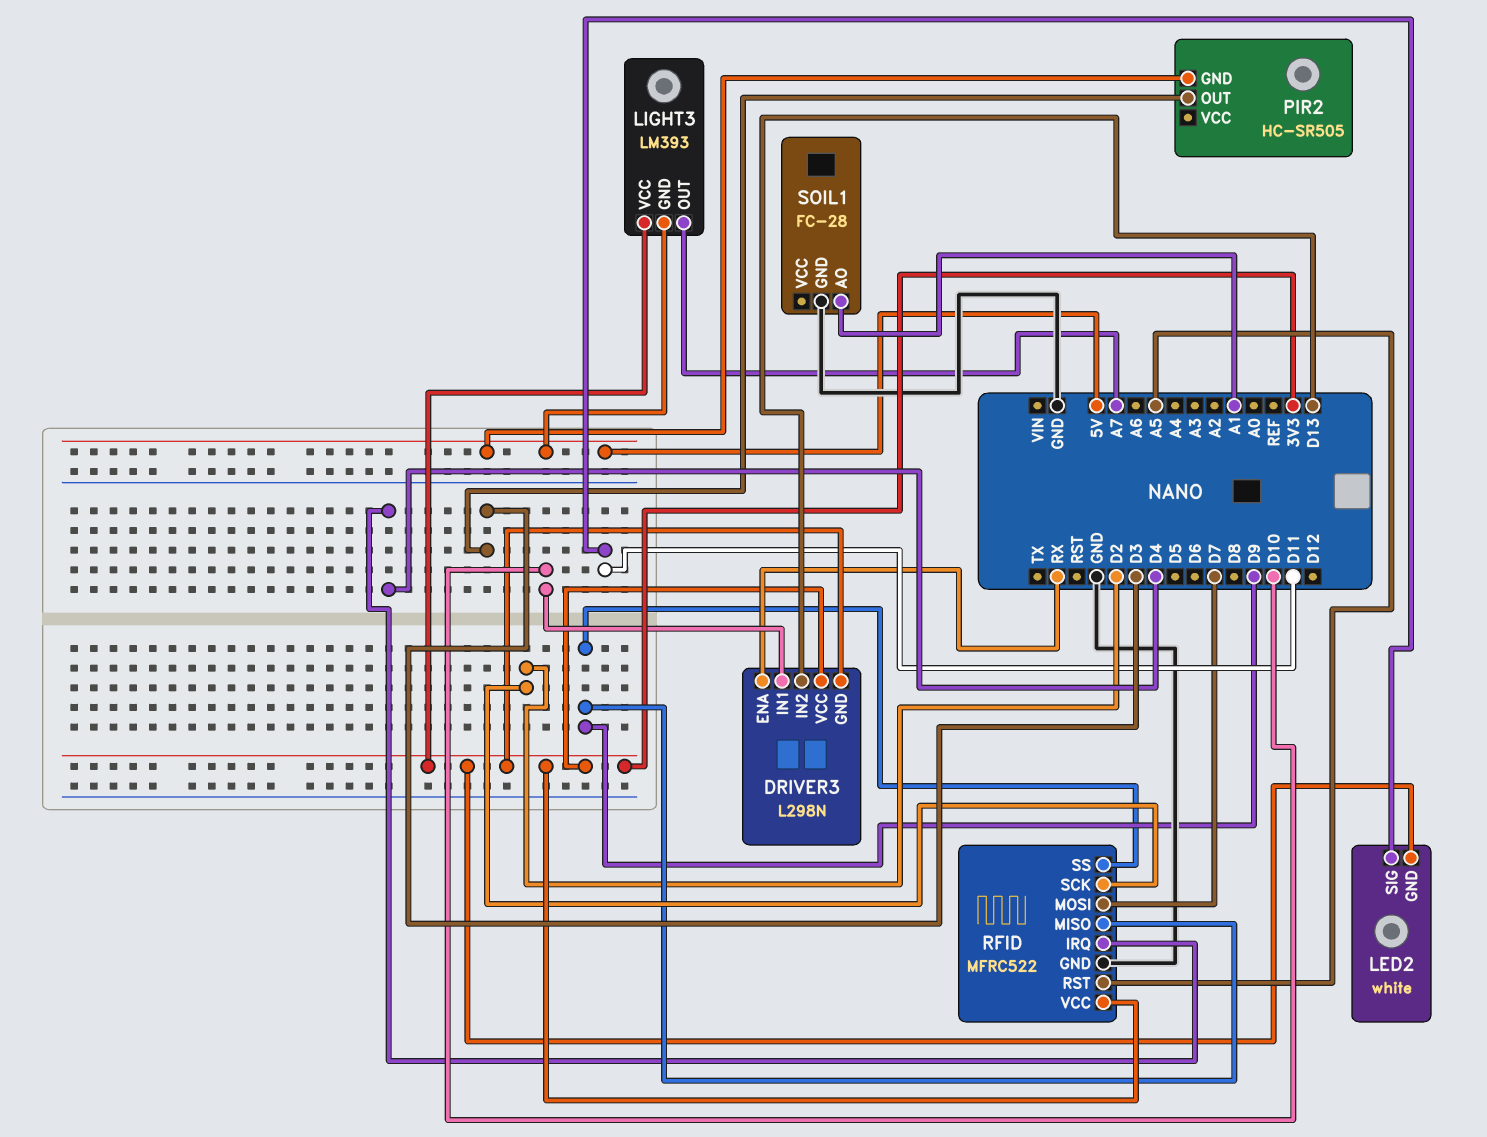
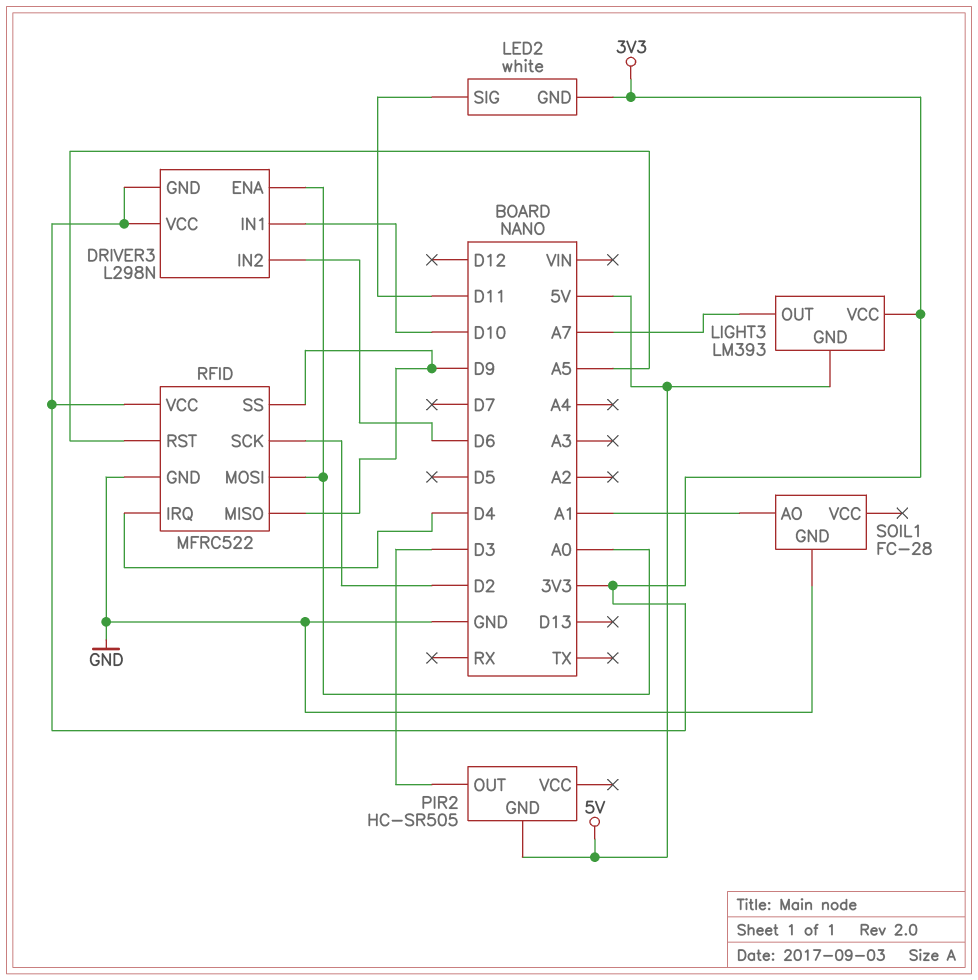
DRIVER3 pin ENA: RX -> A0
DRIVER3 pin IN2: D13 -> D6
RFID pin MOSI: D7 -> A0

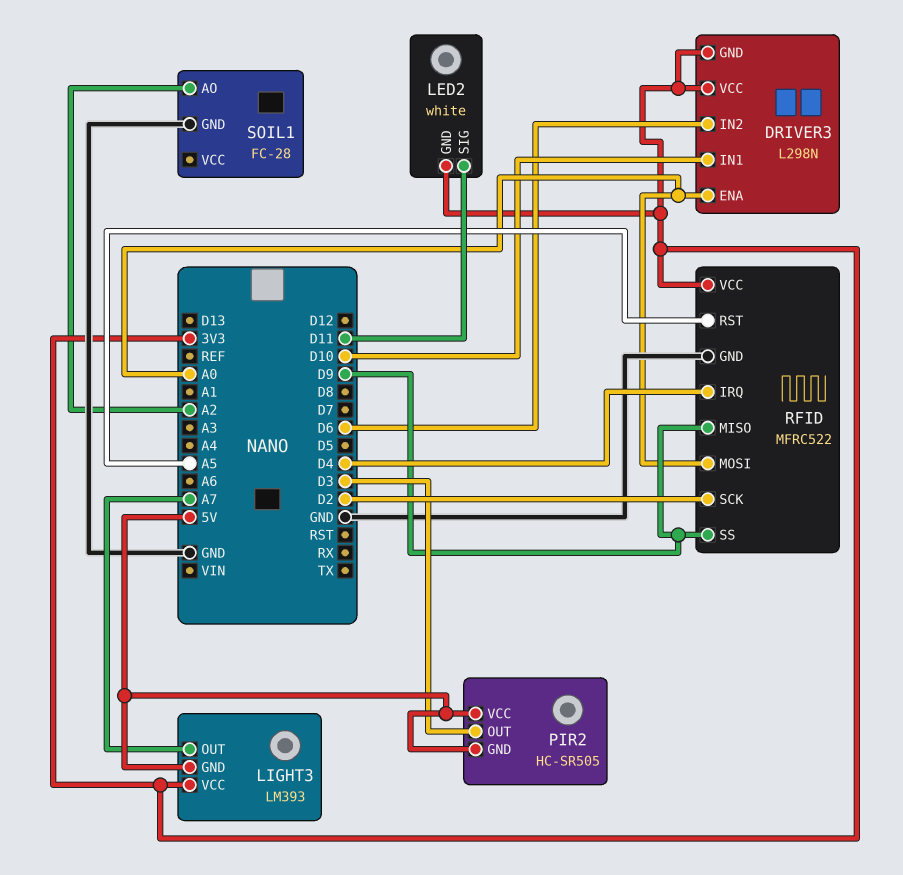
PIR2 pin VCC: none -> 5V
SOIL1 pin AO: A1 -> A2

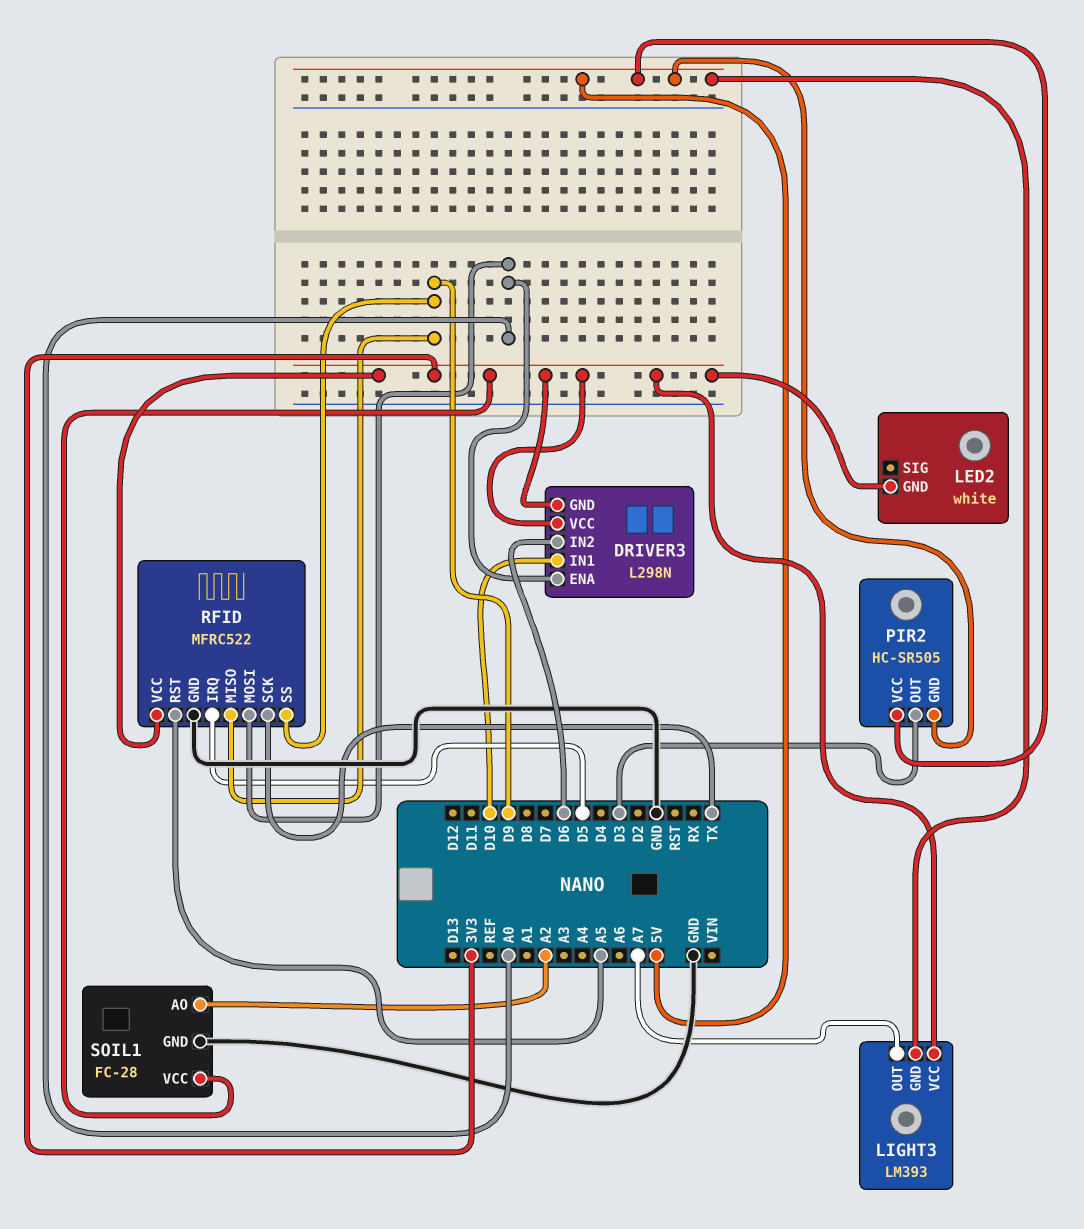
LED2 pin SIG: D11 -> none
RFID pin IRQ: D4 -> D5
RFID pin SCK: D2 -> TX
SOIL1 pin VCC: none -> 3V3

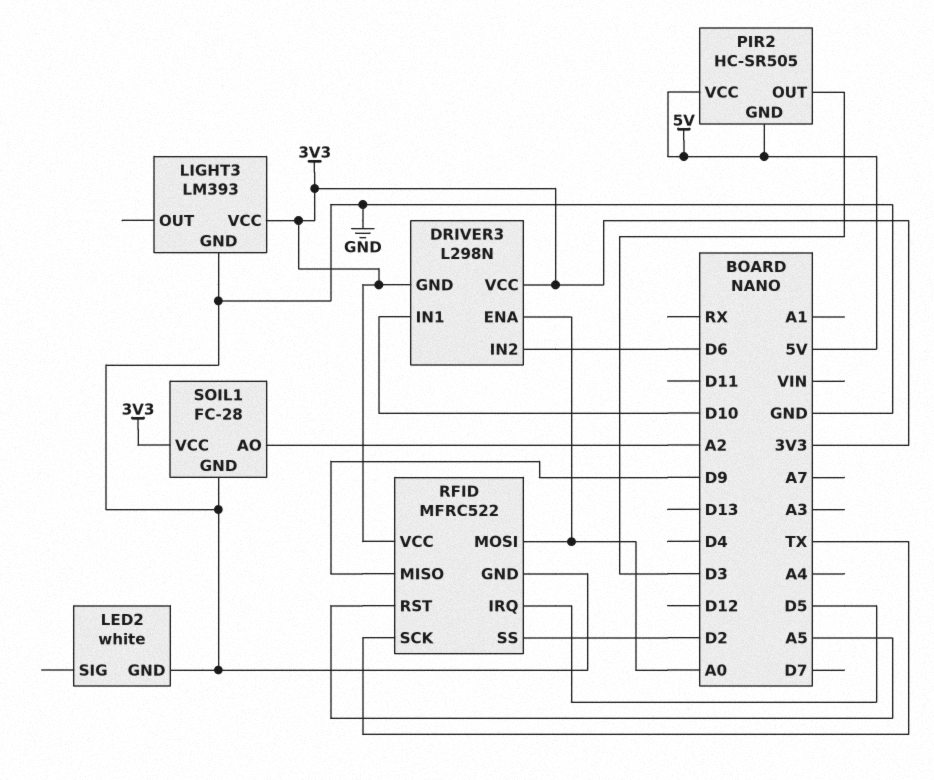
LED2 pin GND: 3V3 -> GND
LIGHT3 pin GND: 5V -> GND
LIGHT3 pin OUT: A7 -> none
RFID pin SS: D9 -> D2

